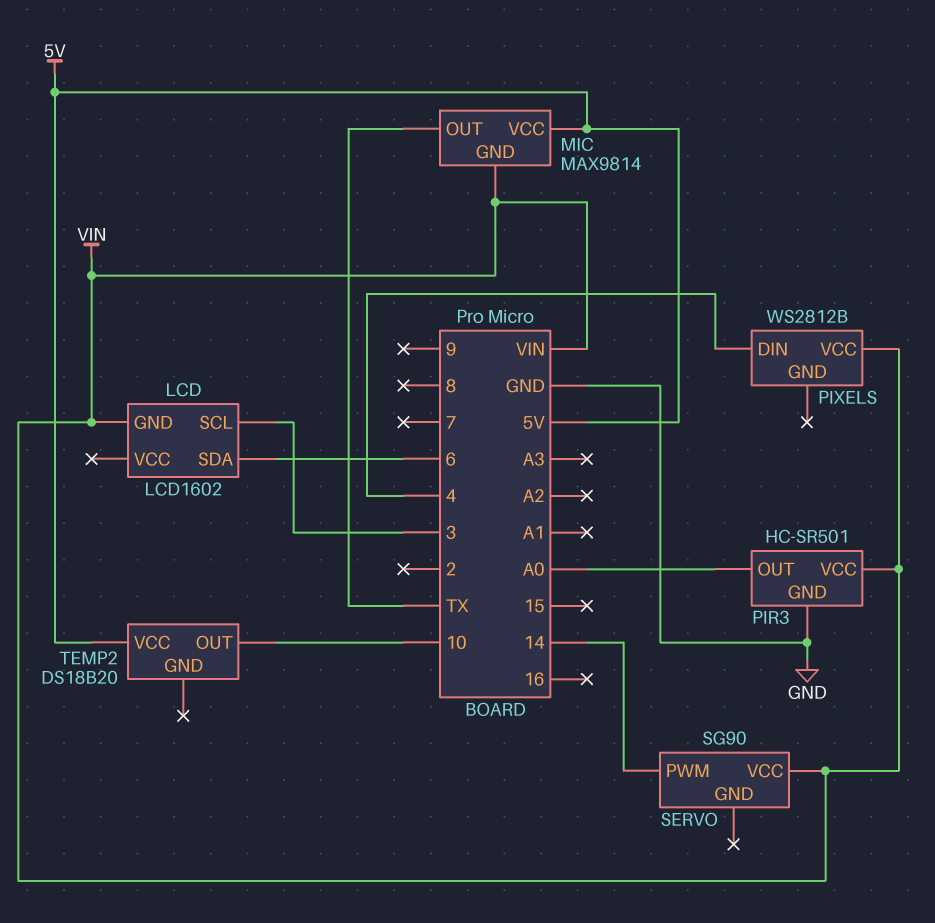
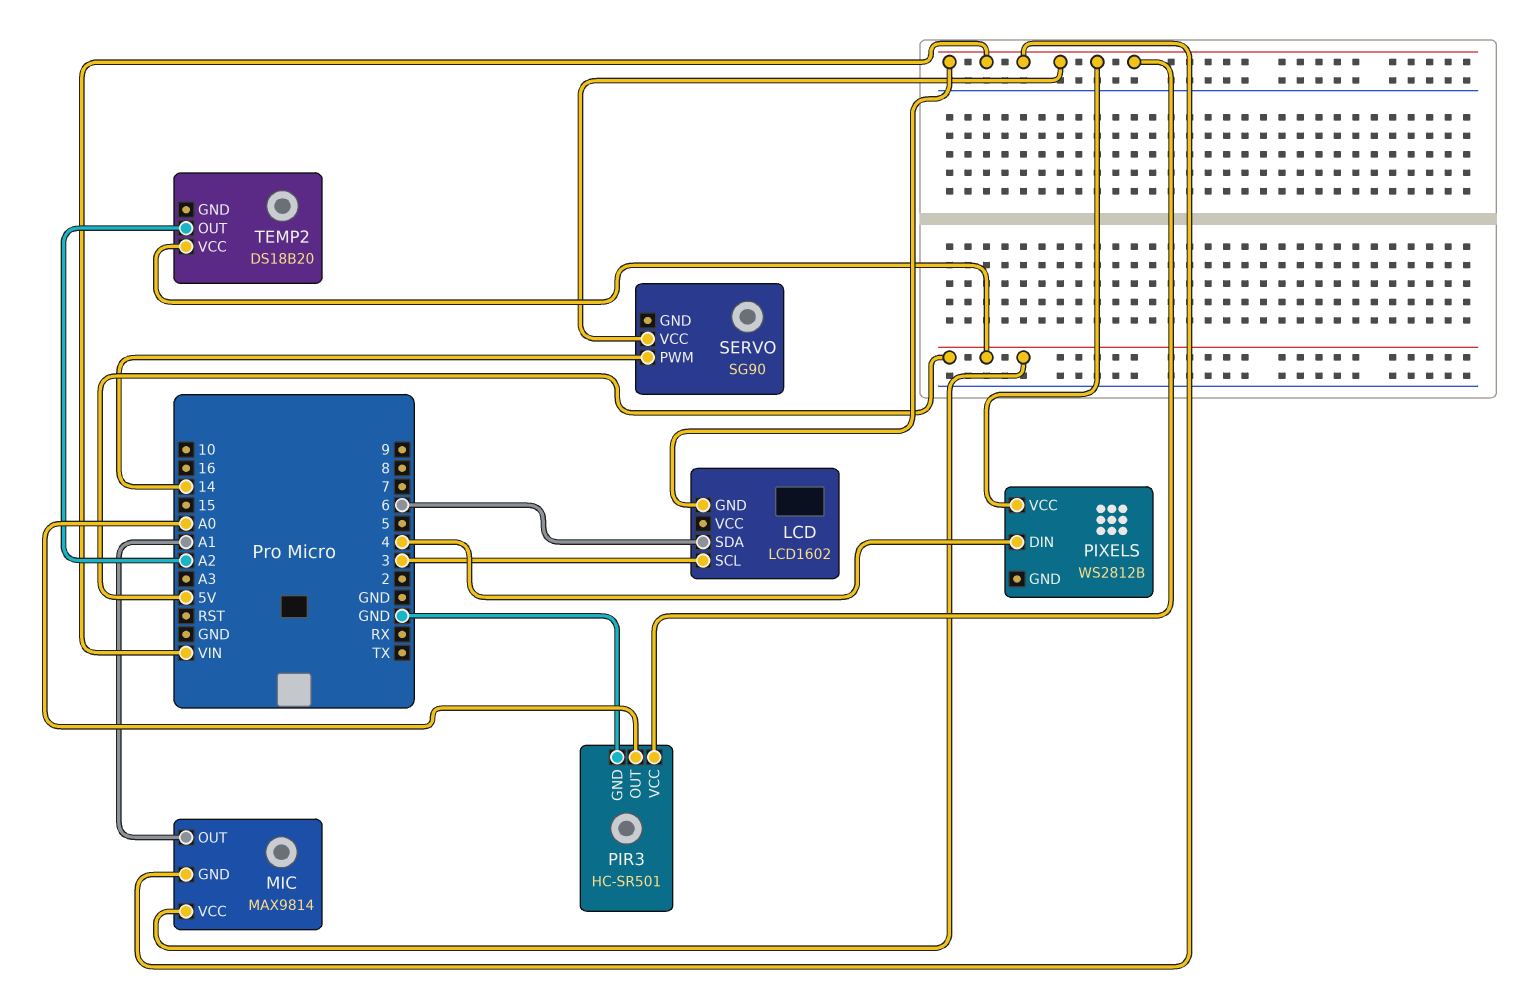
MIC pin OUT: TX -> A1
TEMP2 pin OUT: 10 -> A2

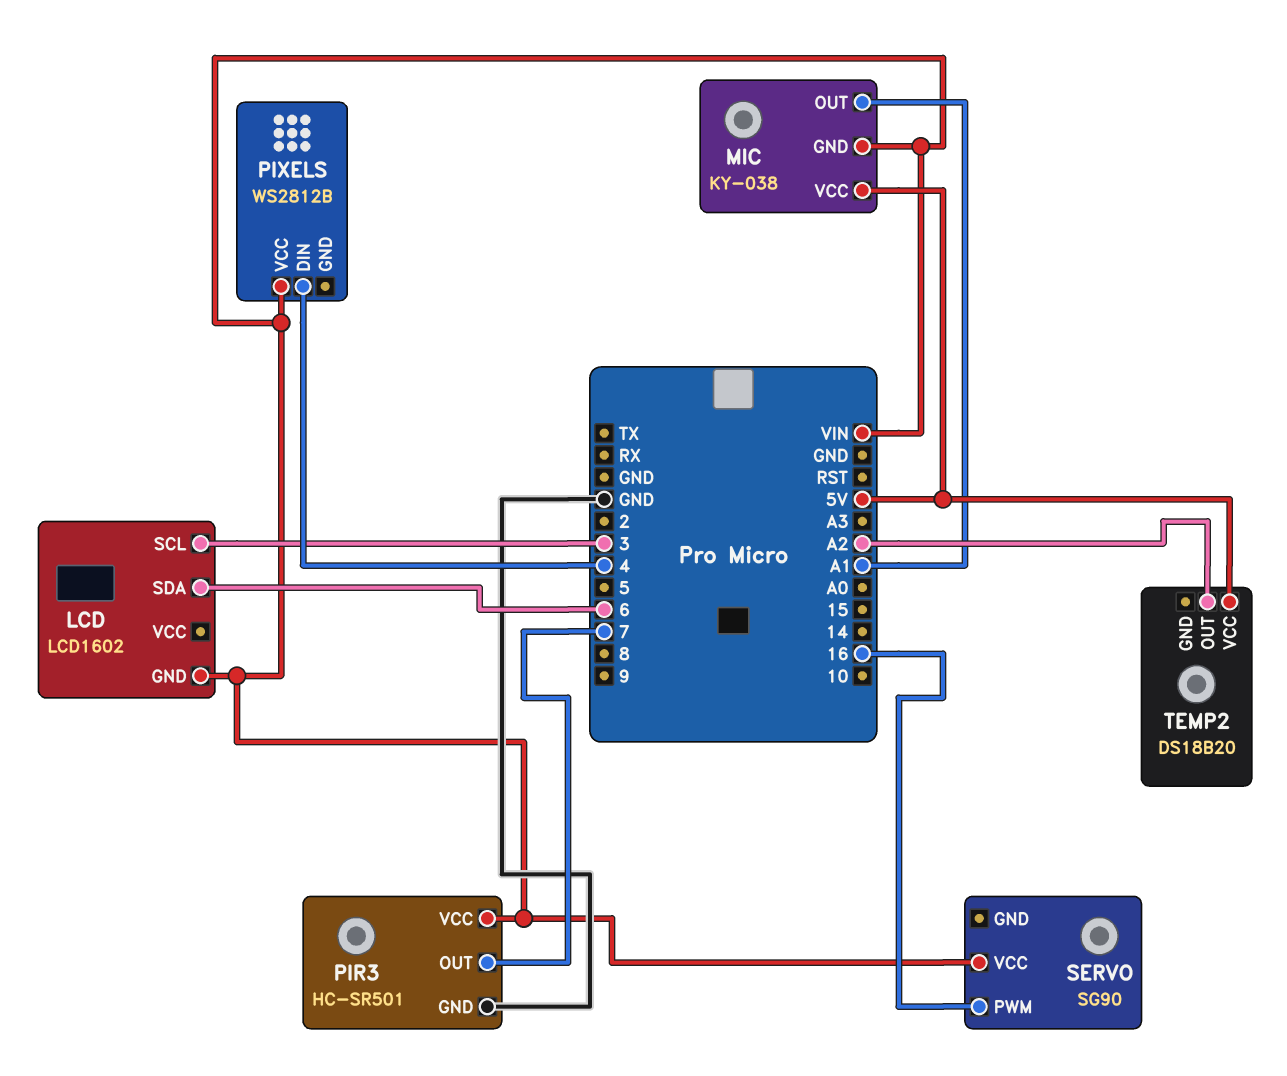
MIC: MAX9814 -> KY-038
PIR3 pin OUT: A0 -> 7
SERVO pin PWM: 14 -> 16

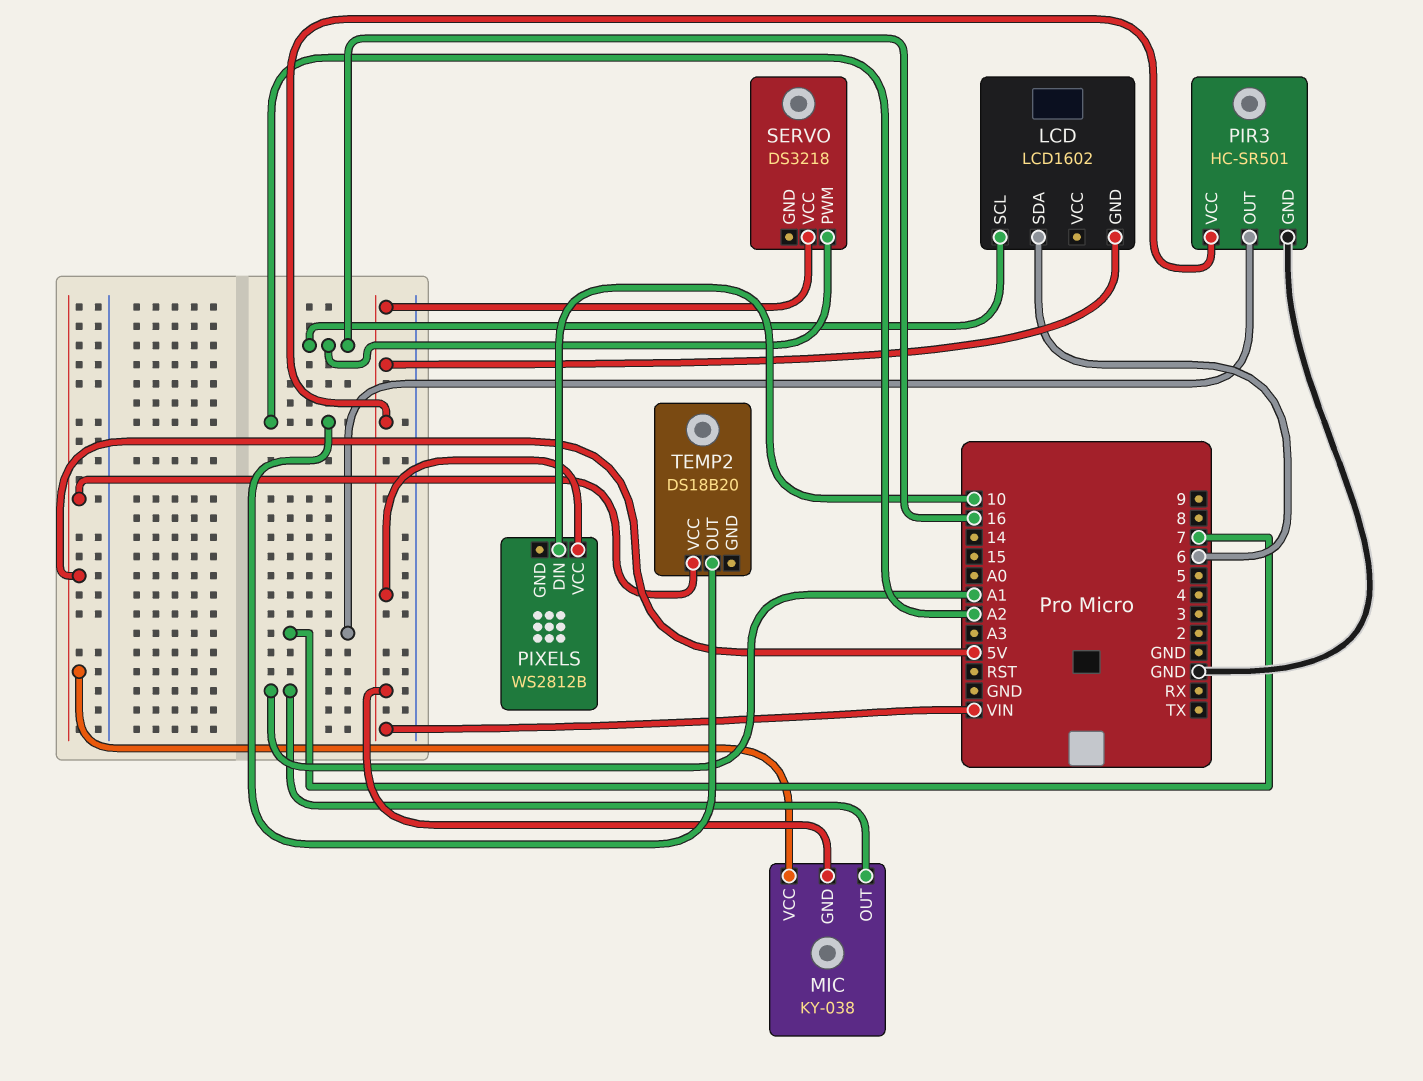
LCD pin SCL: 3 -> 16
PIXELS pin DIN: 4 -> 10
SERVO: SG90 -> DS3218

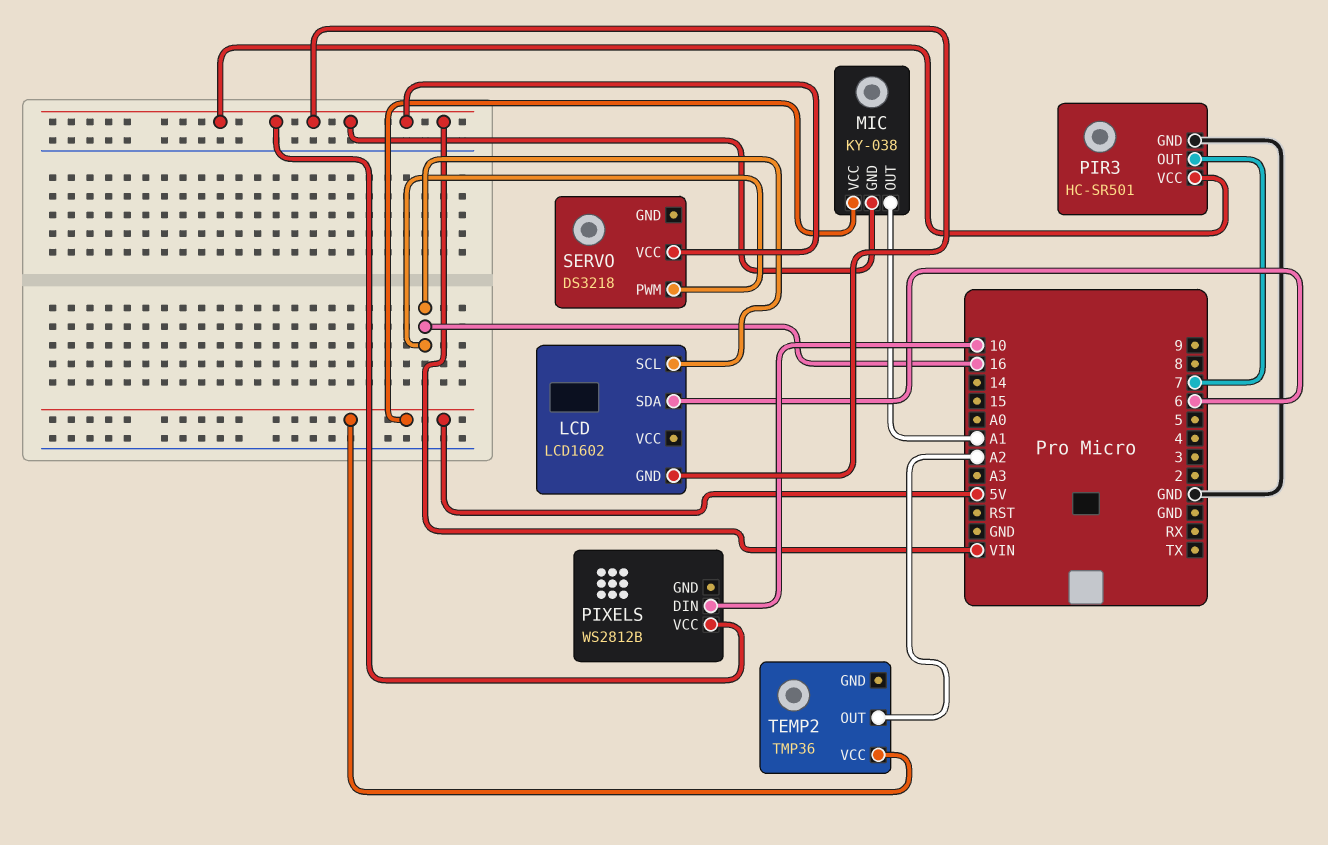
TEMP2: DS18B20 -> TMP36

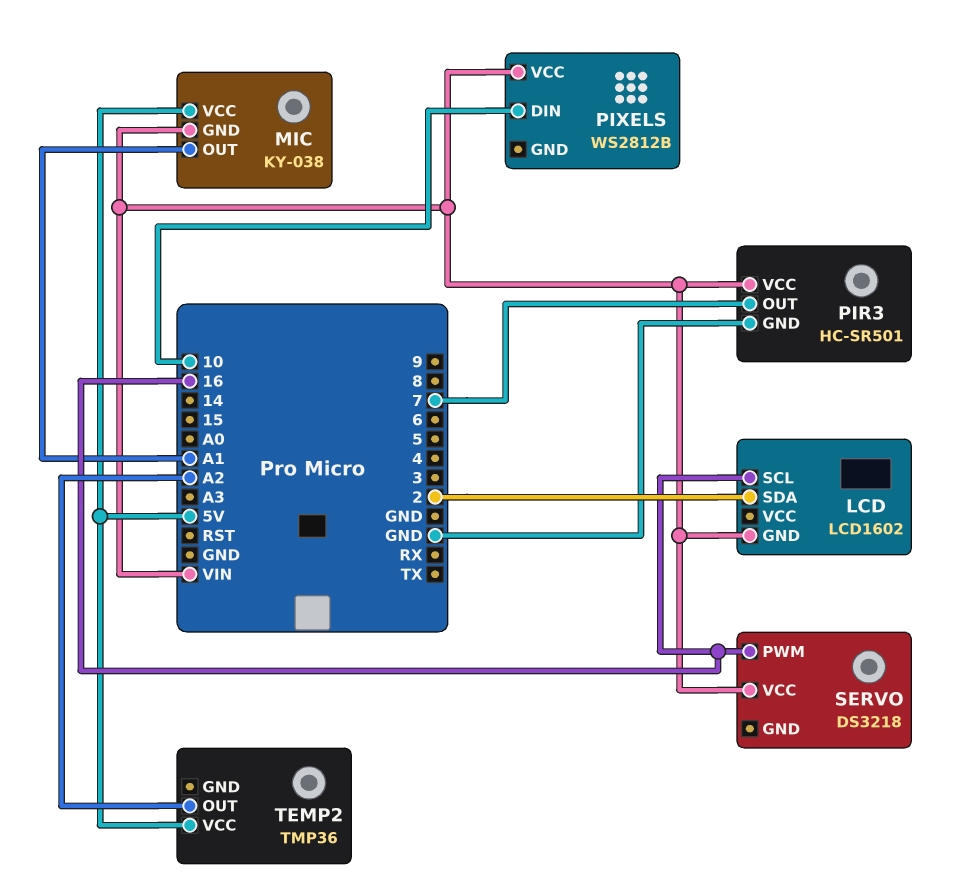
LCD pin SDA: 6 -> 2

